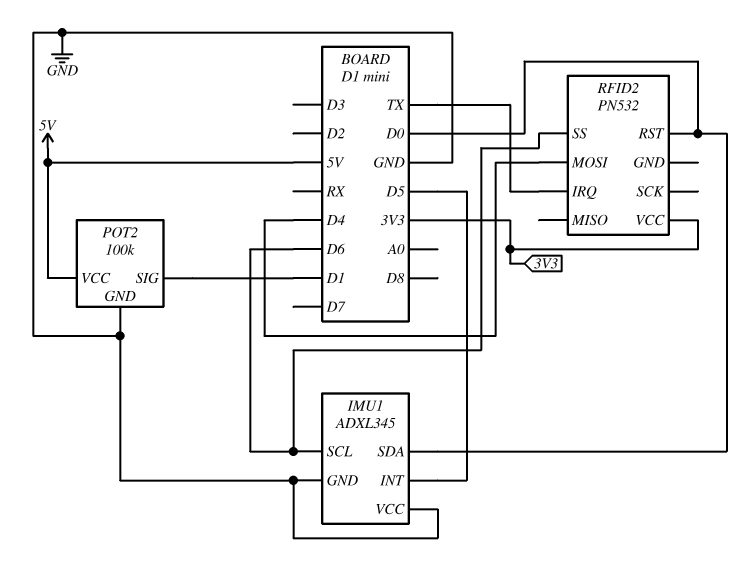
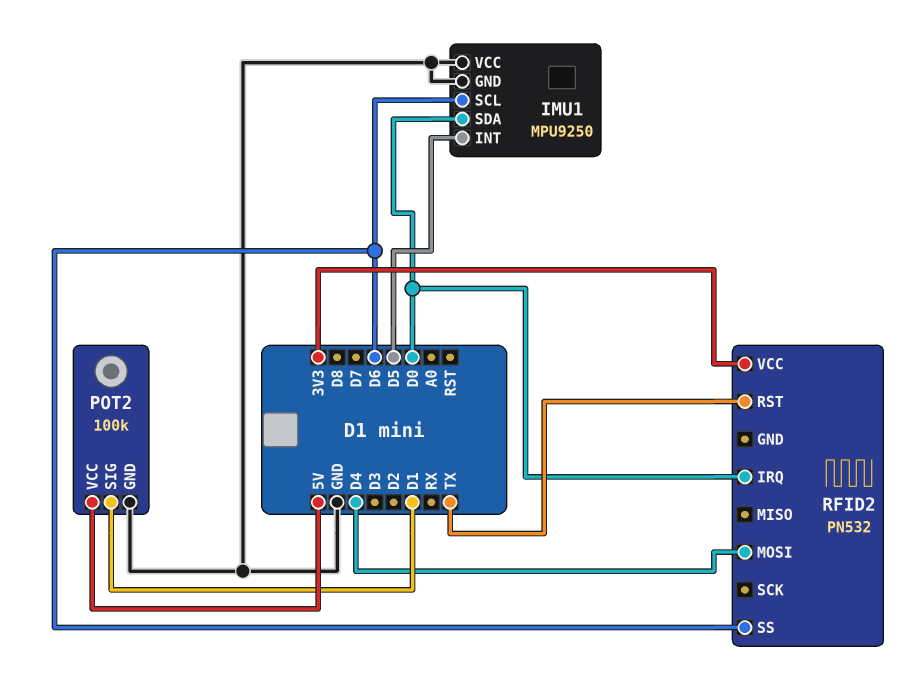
IMU1: ADXL345 -> MPU9250
RFID2 pin IRQ: TX -> D0
RFID2 pin RST: D0 -> TX

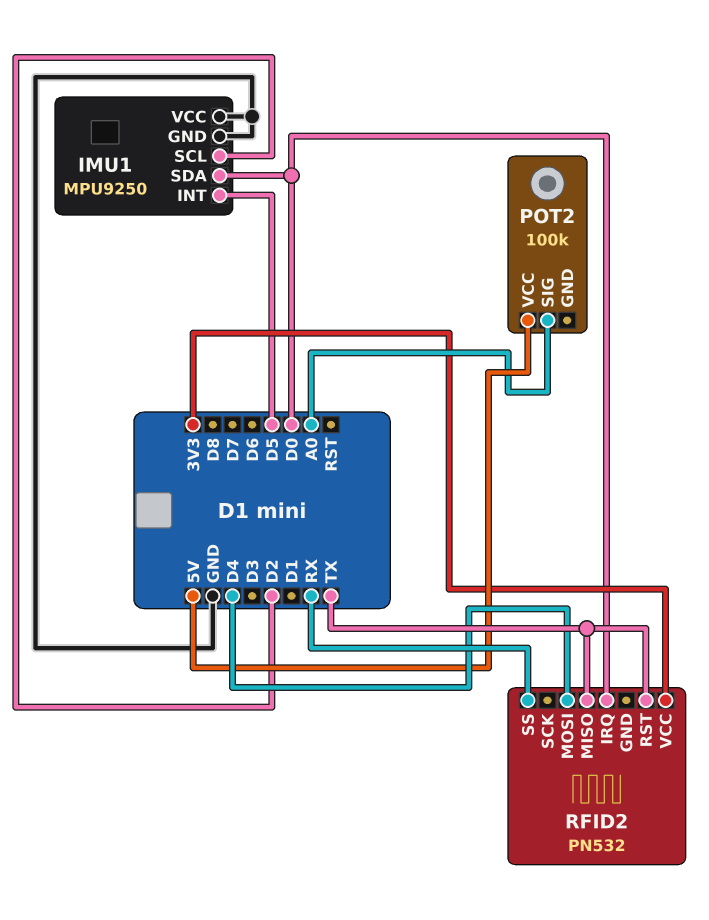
IMU1 pin SCL: D6 -> D2
POT2 pin GND: GND -> none
POT2 pin SIG: D1 -> A0
RFID2 pin MISO: none -> TX
RFID2 pin SS: D6 -> RX

